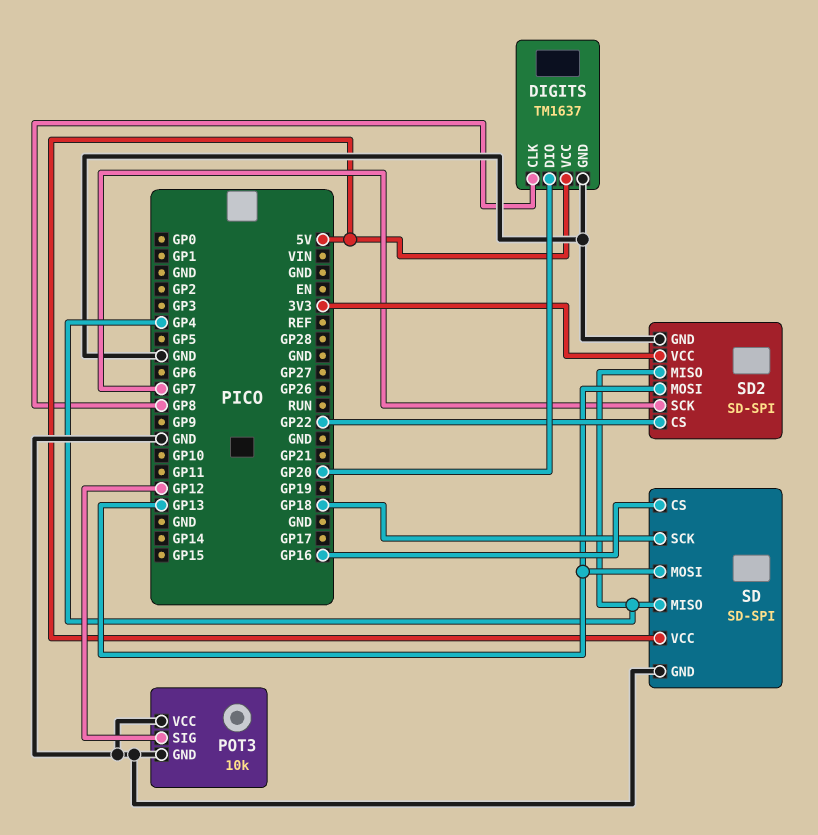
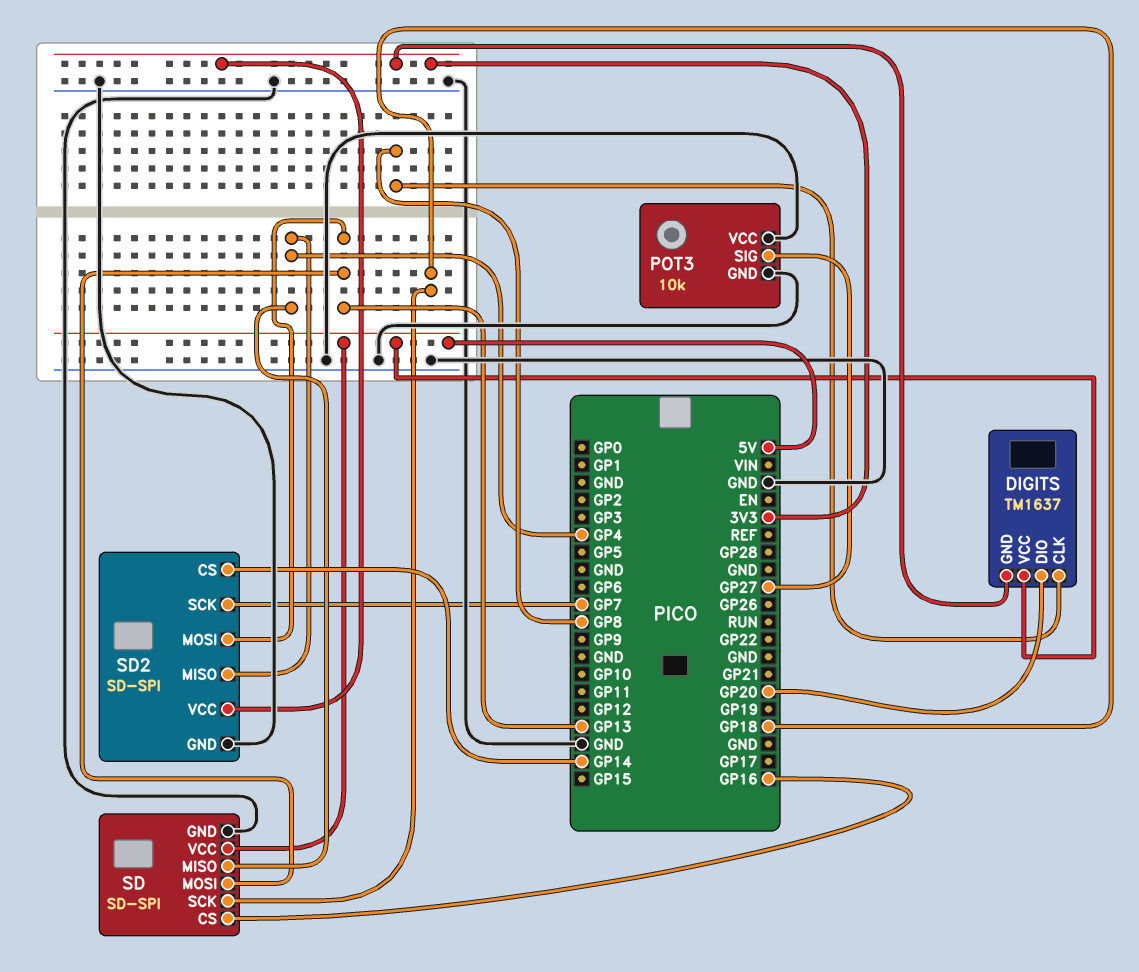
DIGITS pin GND: GND -> 3V3
POT3 pin SIG: GP12 -> GP27
SD2 pin CS: GP22 -> GP14

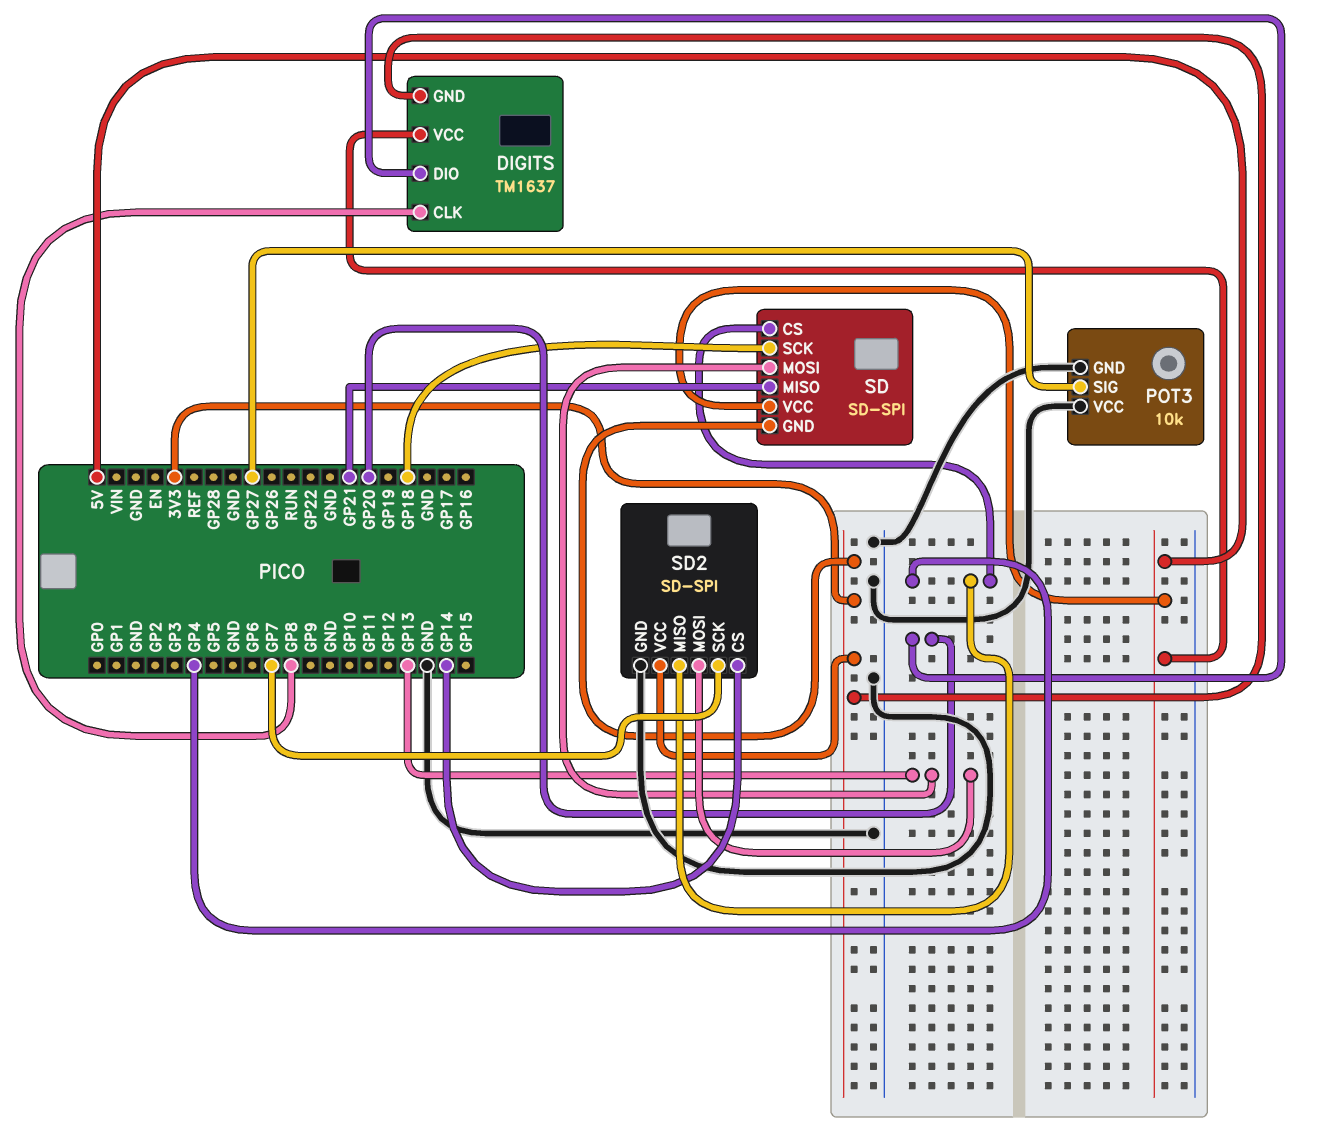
SD pin CS: GP16 -> GP4
SD pin GND: GND -> 3V3
SD pin MISO: GP4 -> GP21

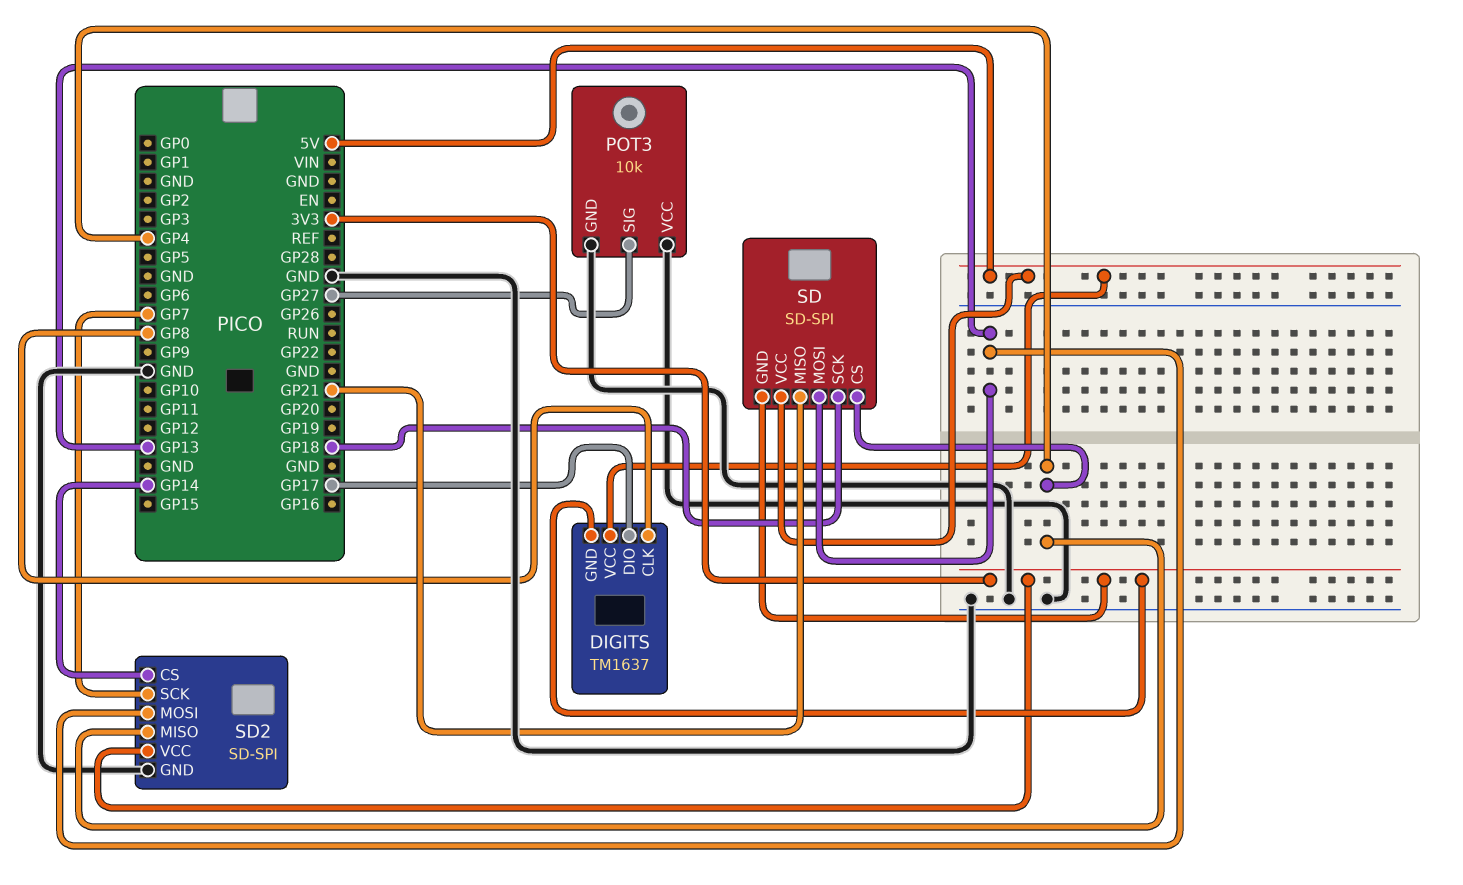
DIGITS pin DIO: GP20 -> GP17

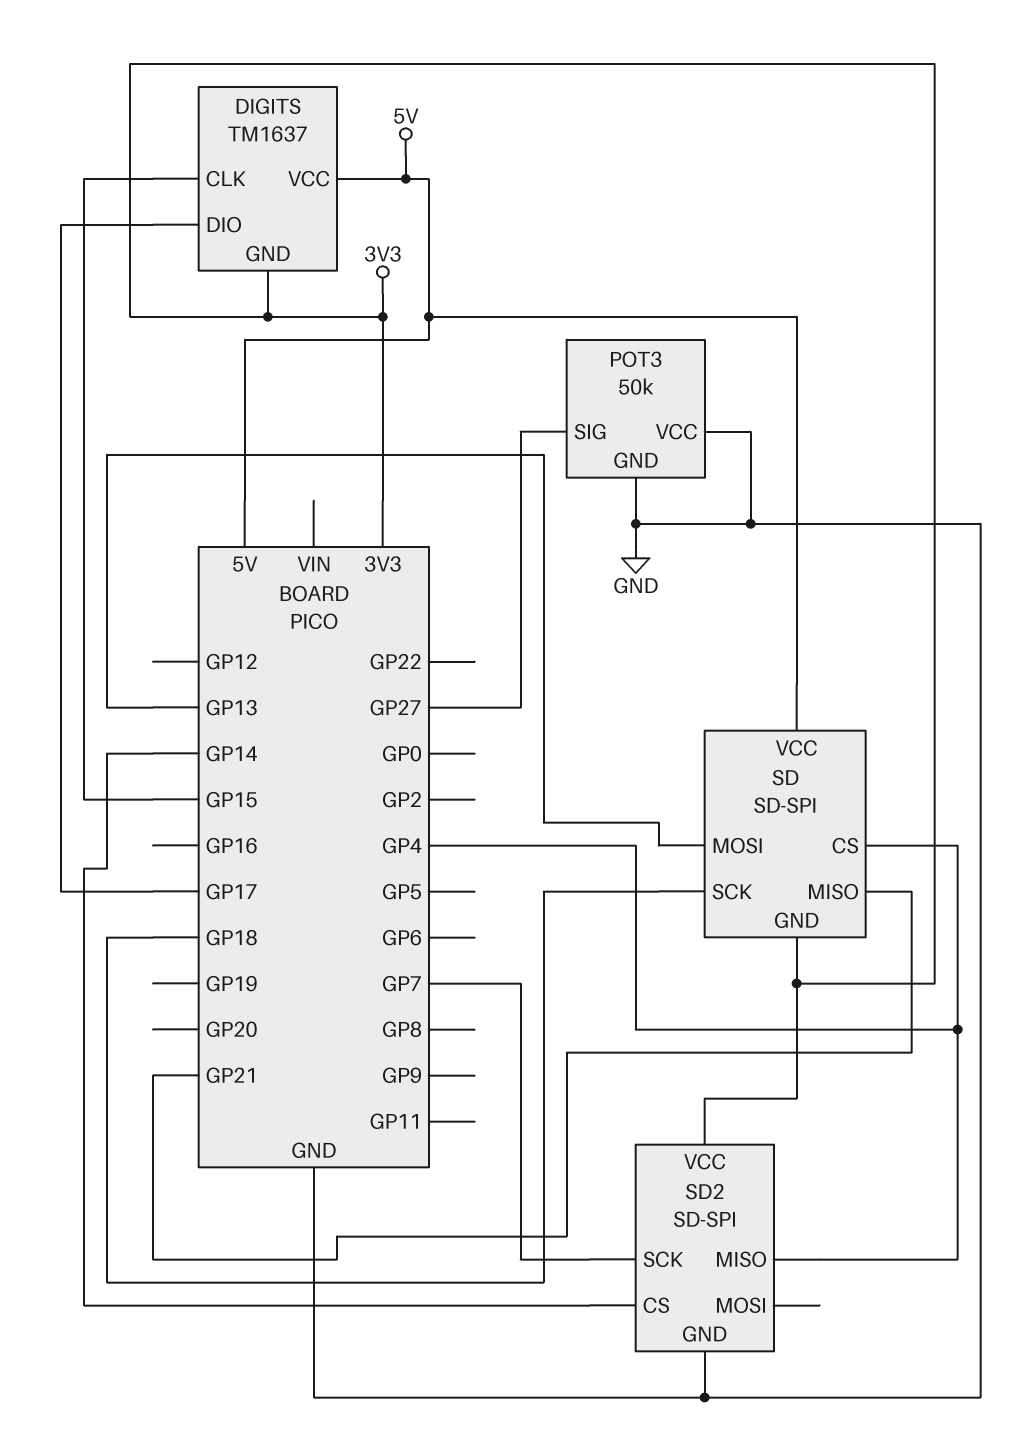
DIGITS pin CLK: GP8 -> GP15
POT3: 10k -> 50k
SD2 pin MOSI: GP13 -> none

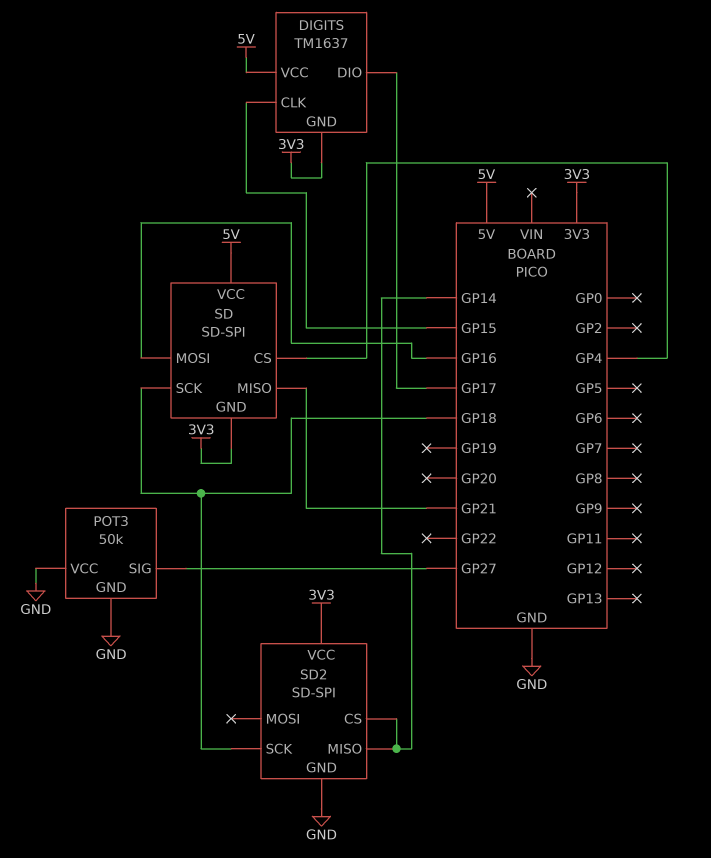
SD pin MOSI: GP13 -> GP16
SD2 pin MISO: GP4 -> GP14
SD2 pin SCK: GP7 -> GP18

